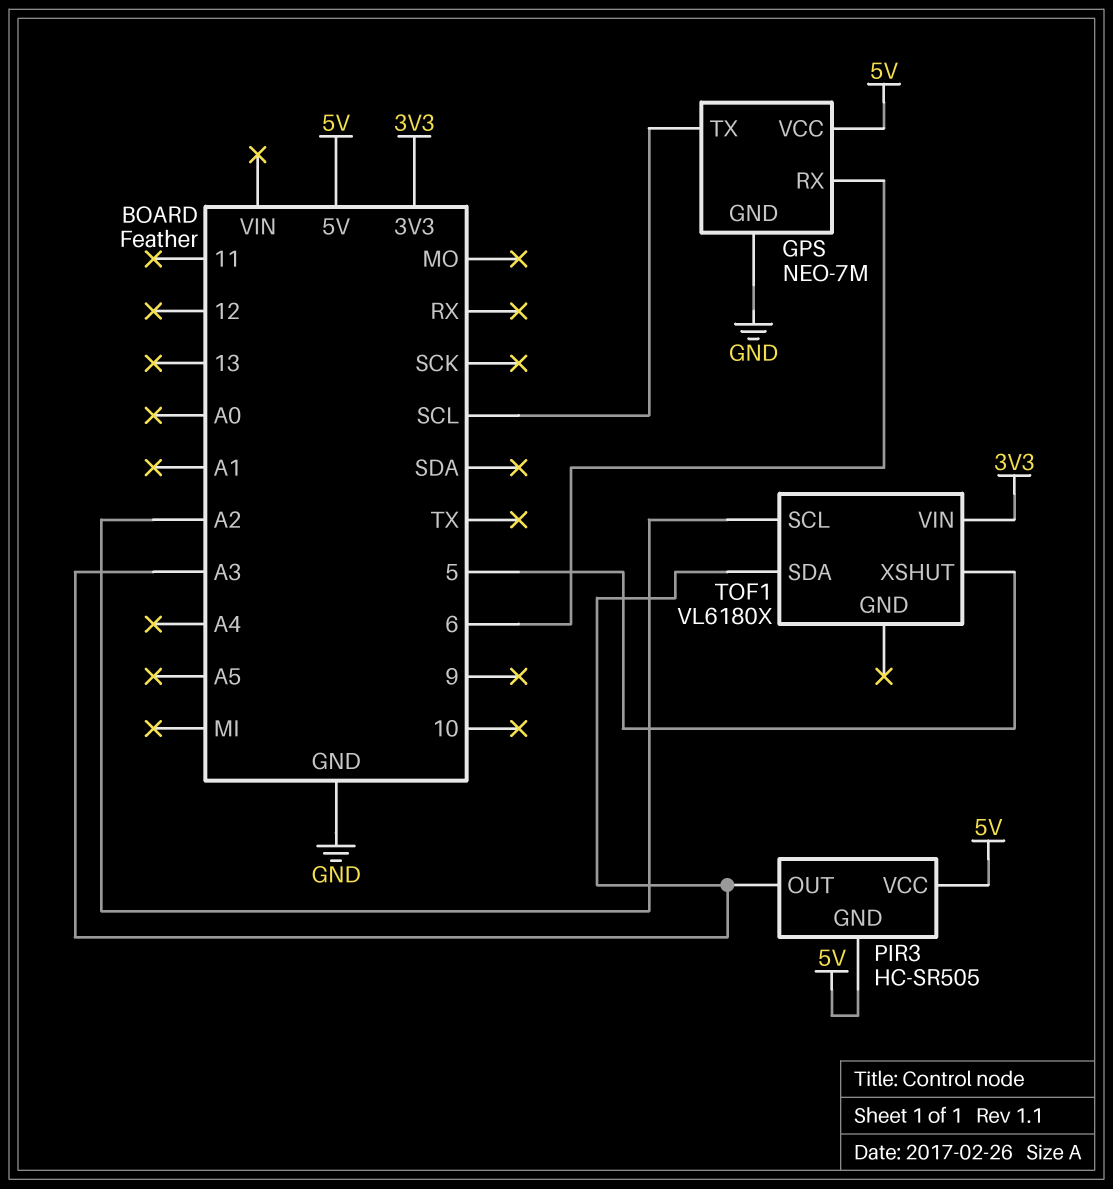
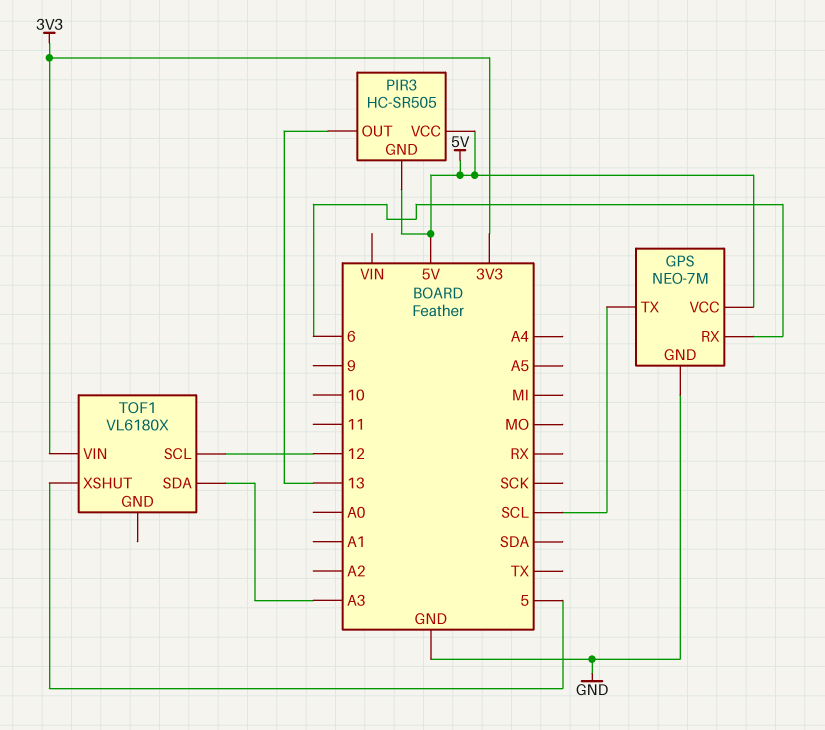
PIR3 pin OUT: A3 -> 13
TOF1 pin SCL: A2 -> 12

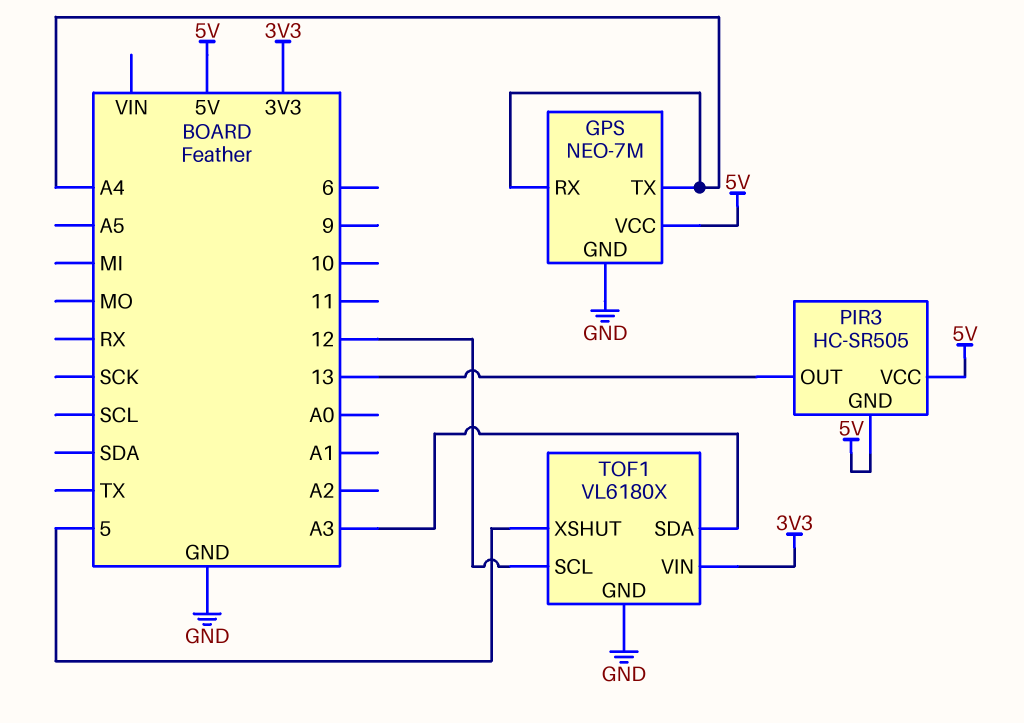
GPS pin RX: 6 -> A4
GPS pin TX: SCL -> A4
TOF1 pin GND: none -> GND

